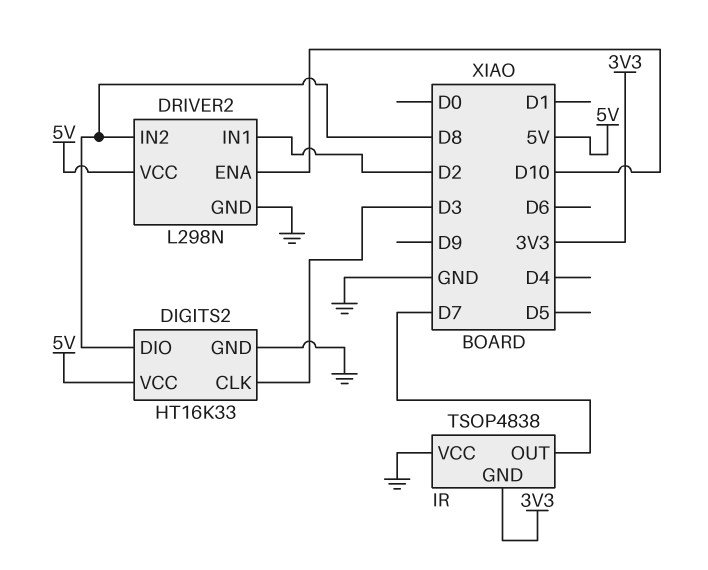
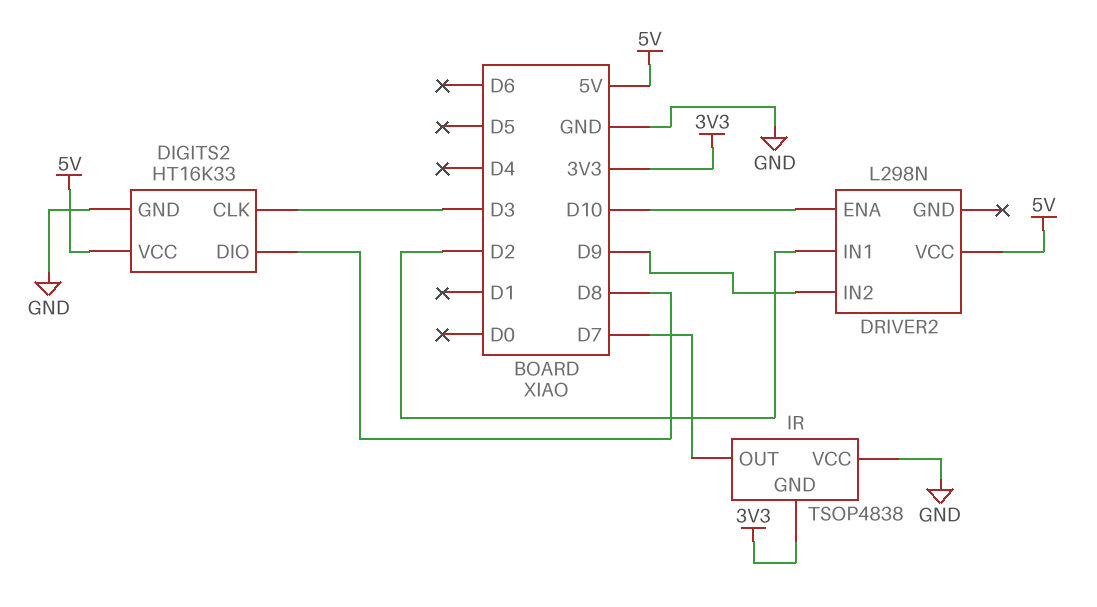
DRIVER2 pin GND: GND -> none
DRIVER2 pin IN2: D8 -> D9

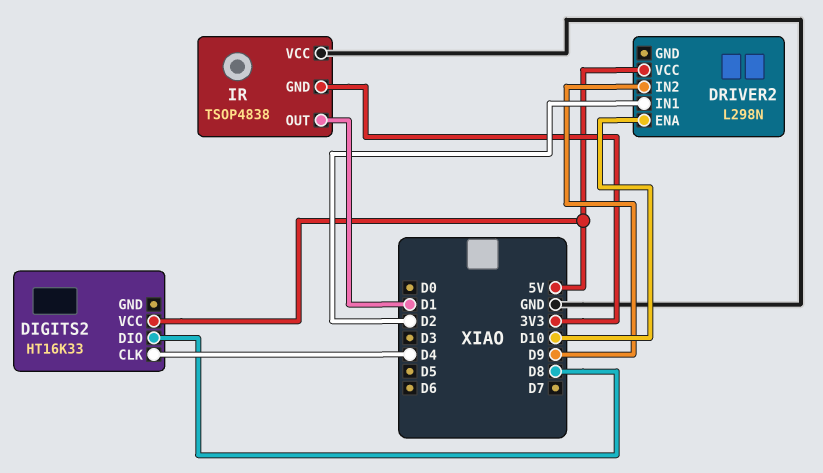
DIGITS2 pin CLK: D3 -> D4
DIGITS2 pin GND: GND -> none
IR pin OUT: D7 -> D1

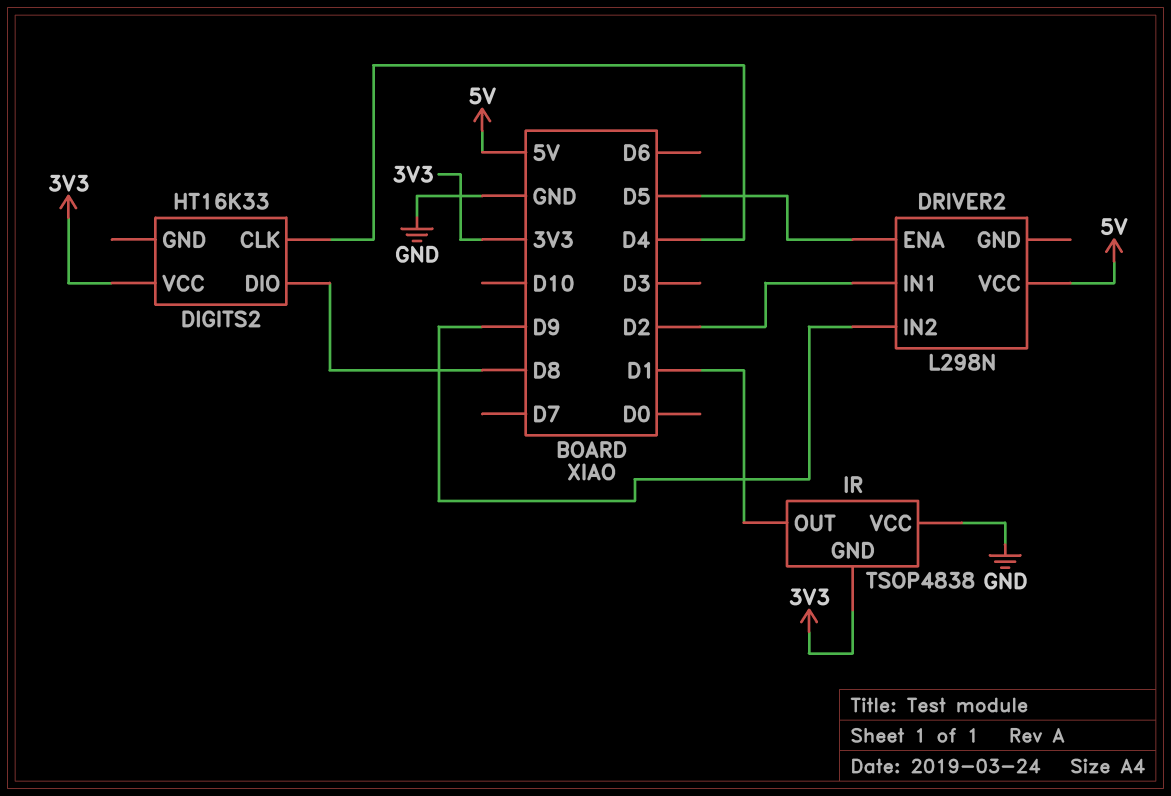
DIGITS2 pin VCC: 5V -> 3V3
DRIVER2 pin ENA: D10 -> D5

